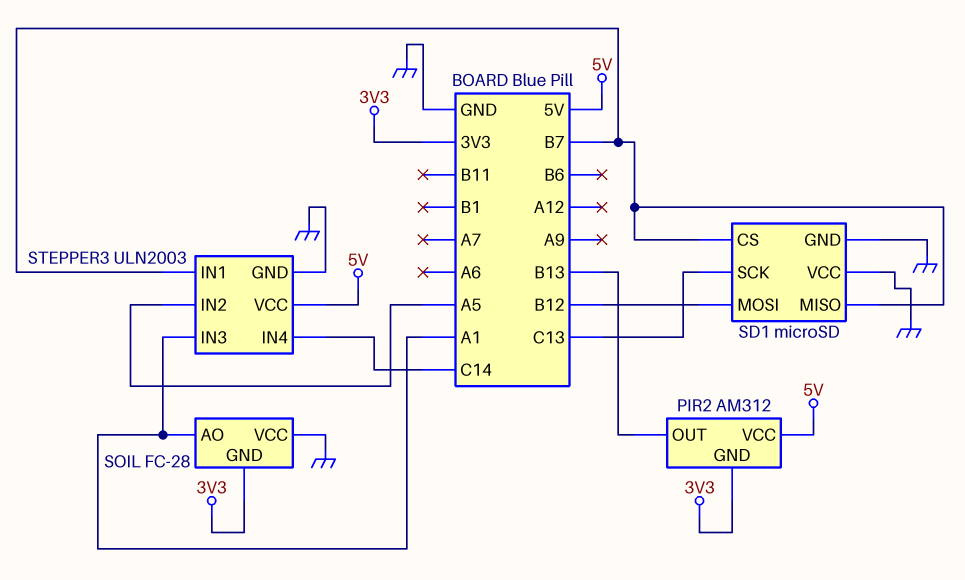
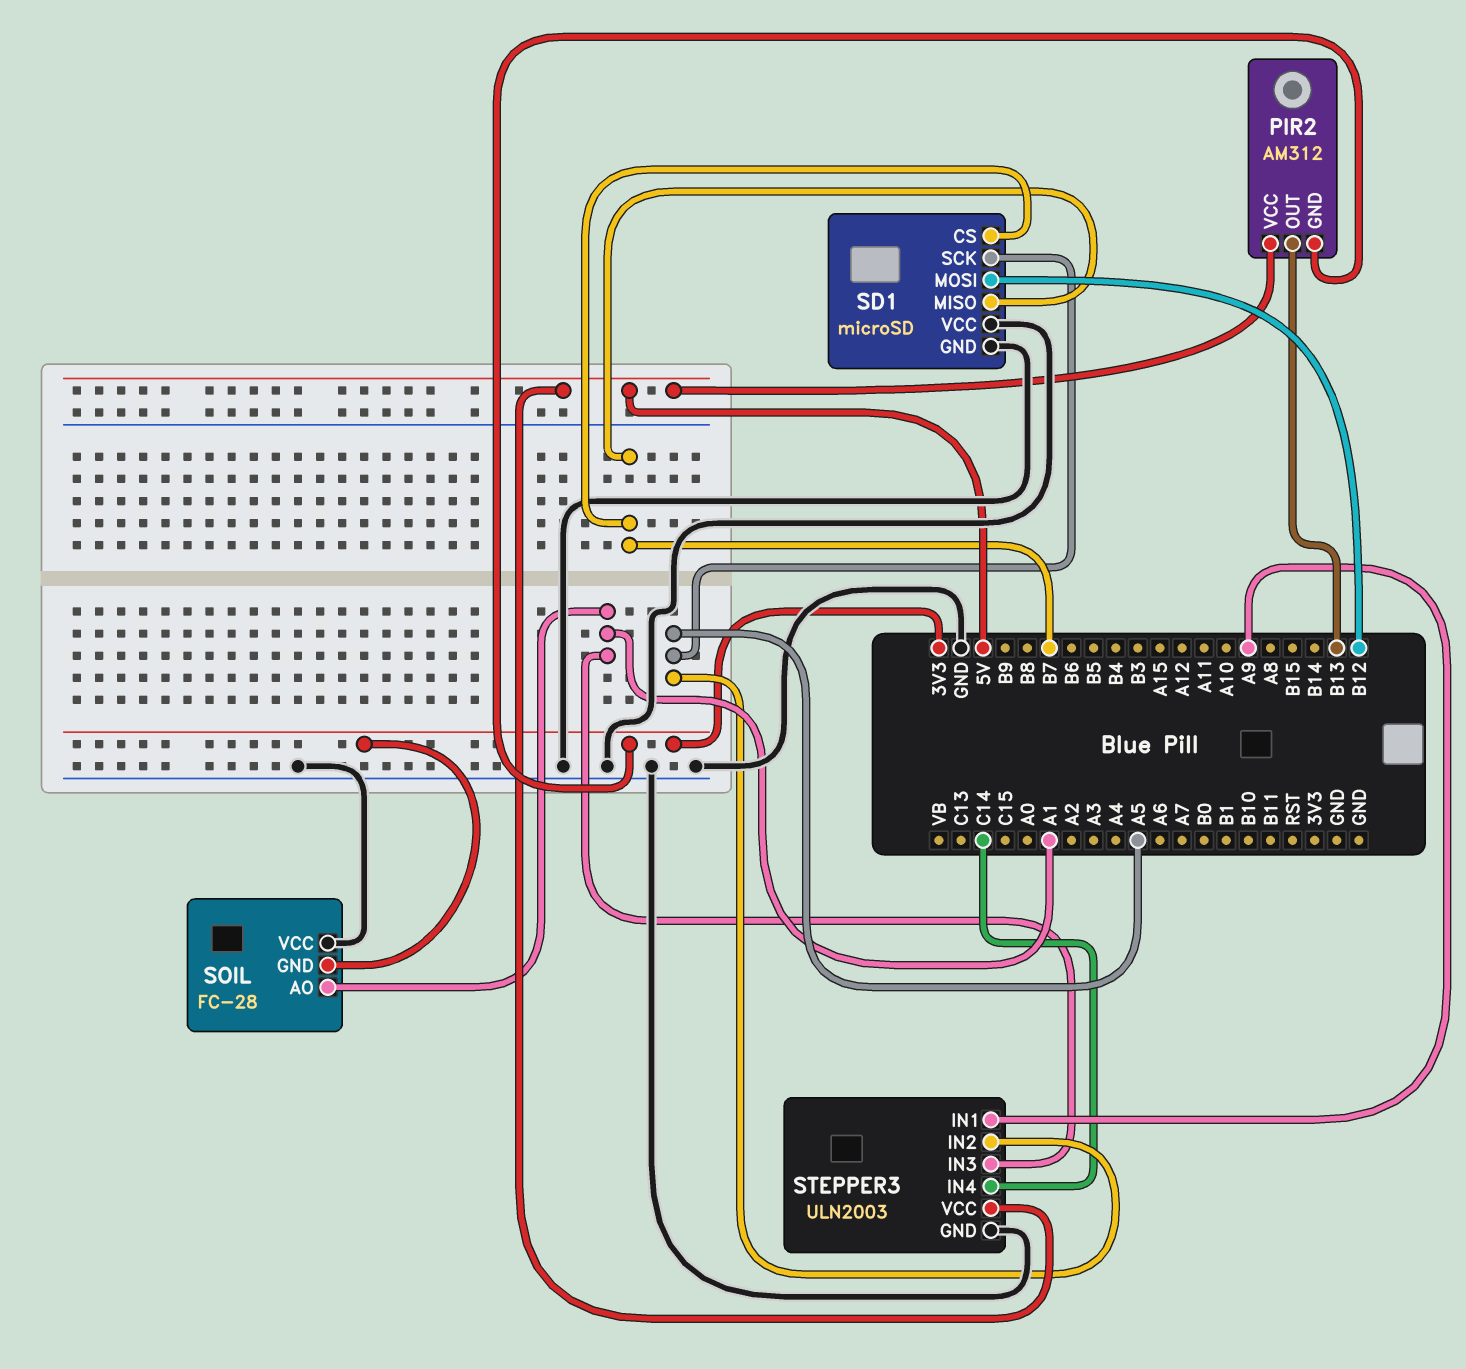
SD1 pin SCK: C13 -> A5
STEPPER3 pin IN1: B7 -> A9

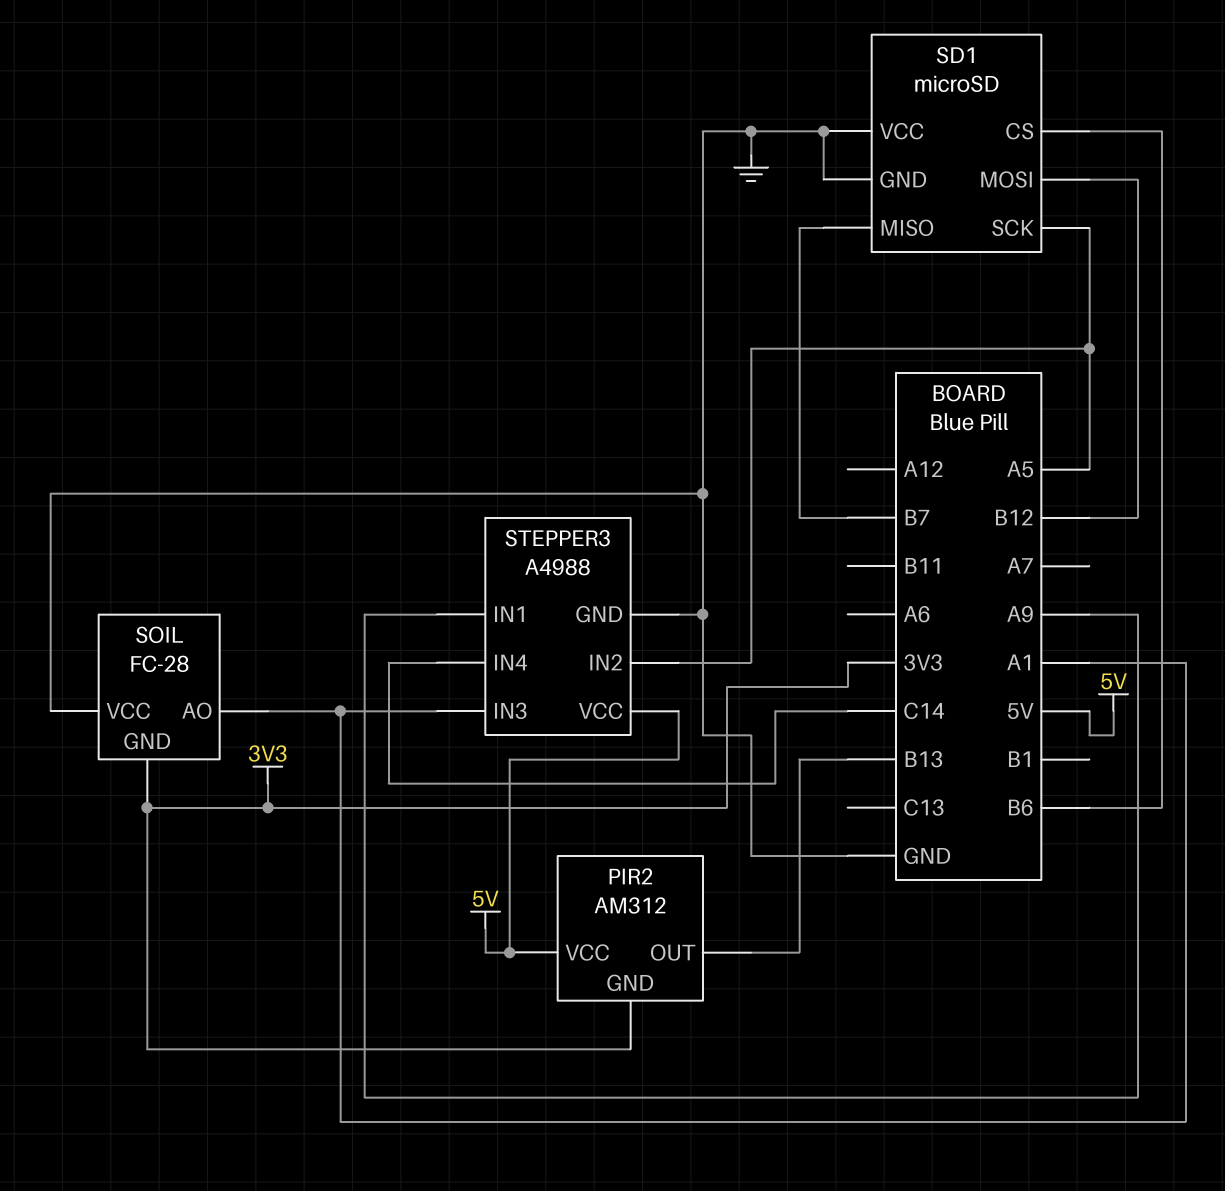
SD1 pin CS: B7 -> B6
STEPPER3: ULN2003 -> A4988

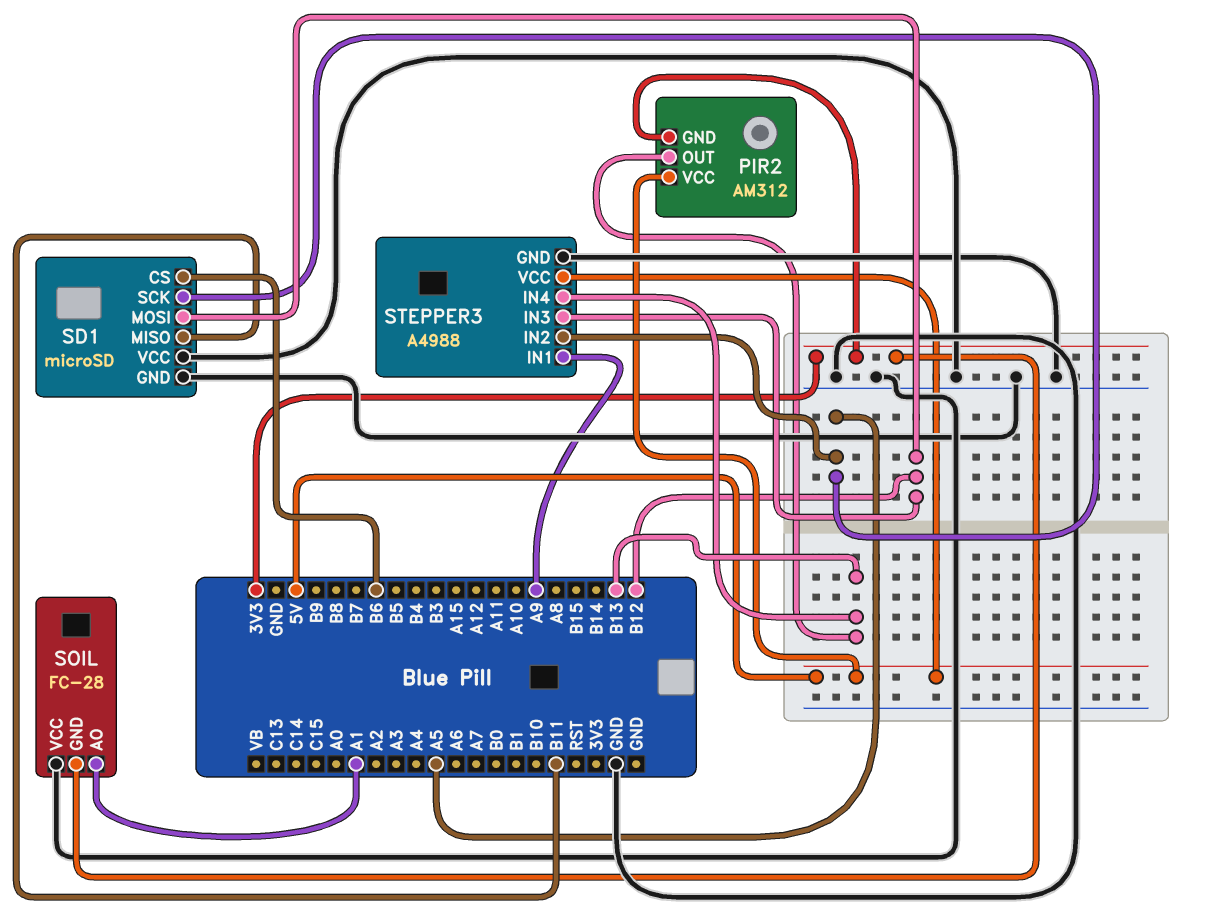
SD1 pin MISO: B7 -> B11
STEPPER3 pin IN3: A1 -> B12
STEPPER3 pin IN4: C14 -> B13

